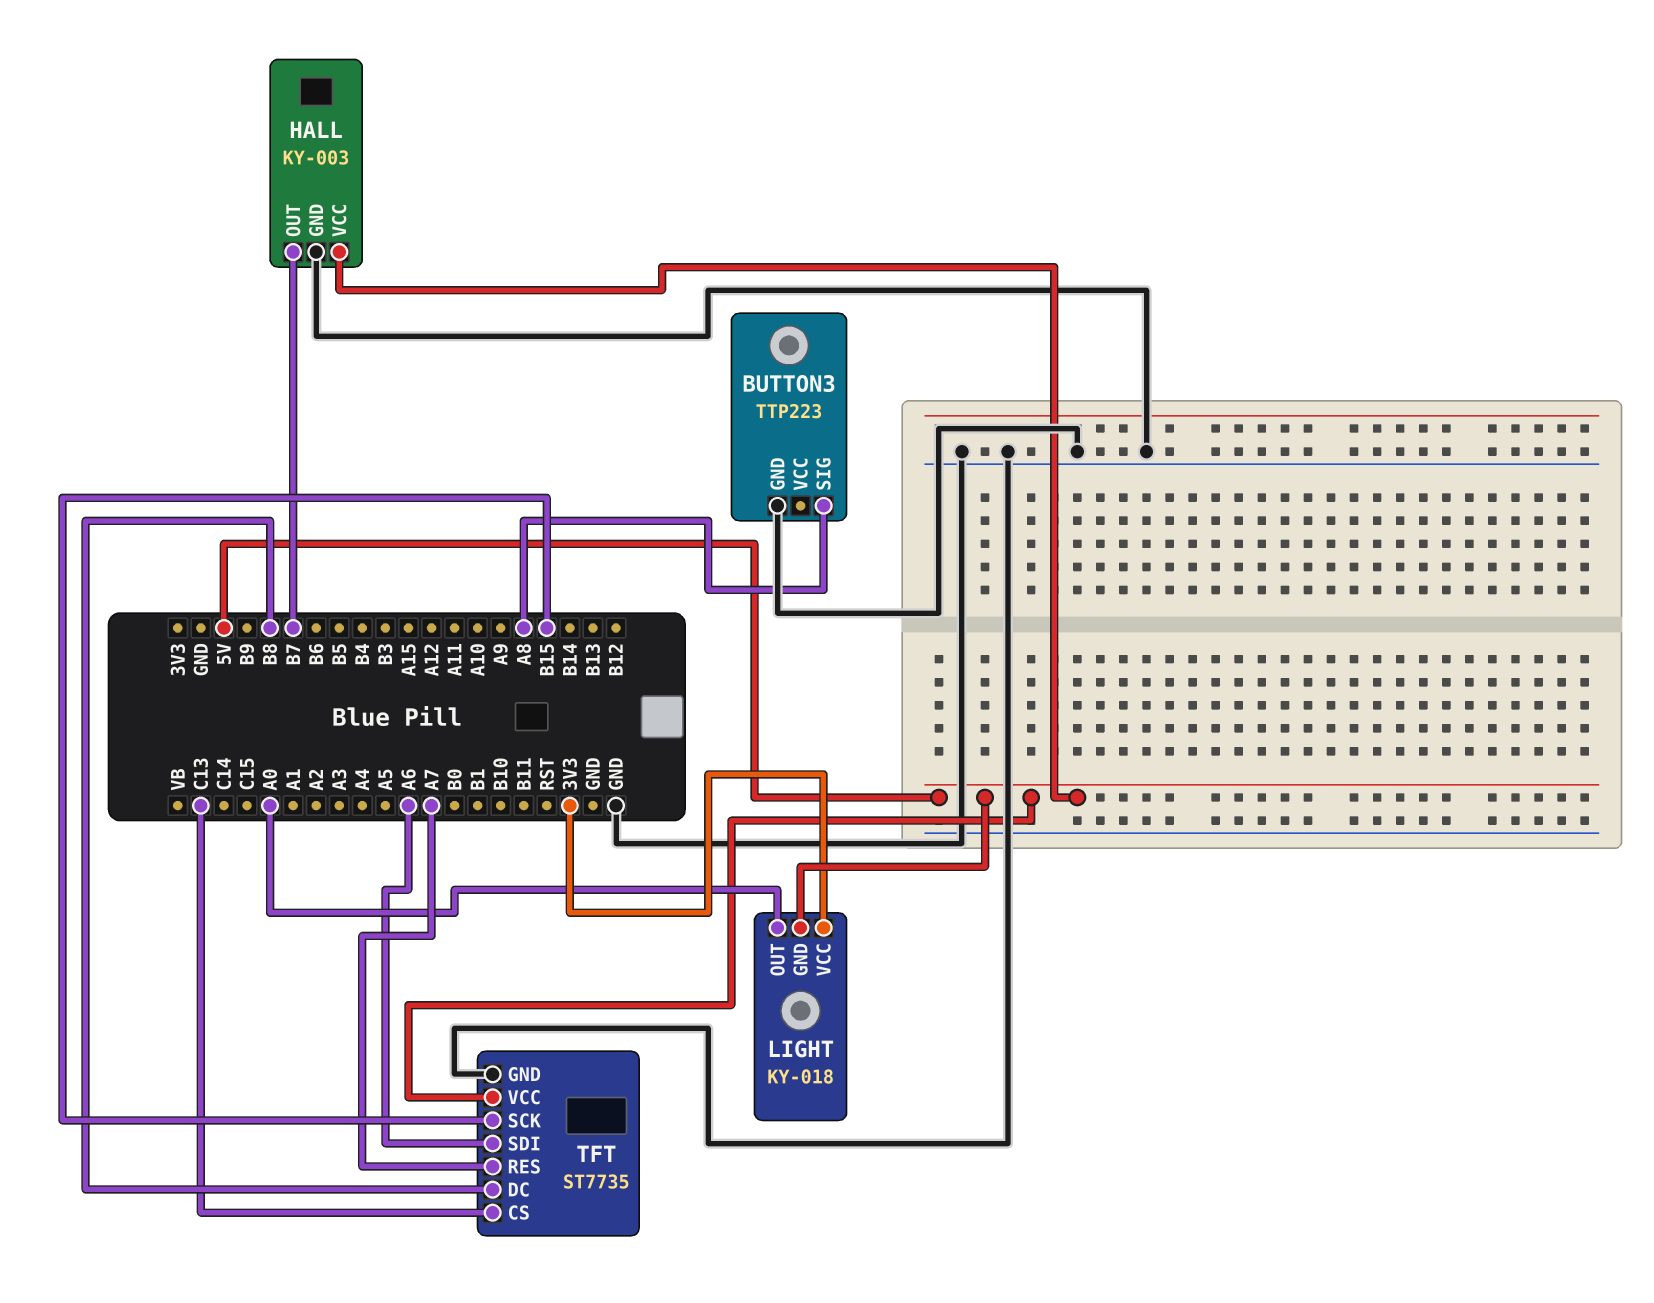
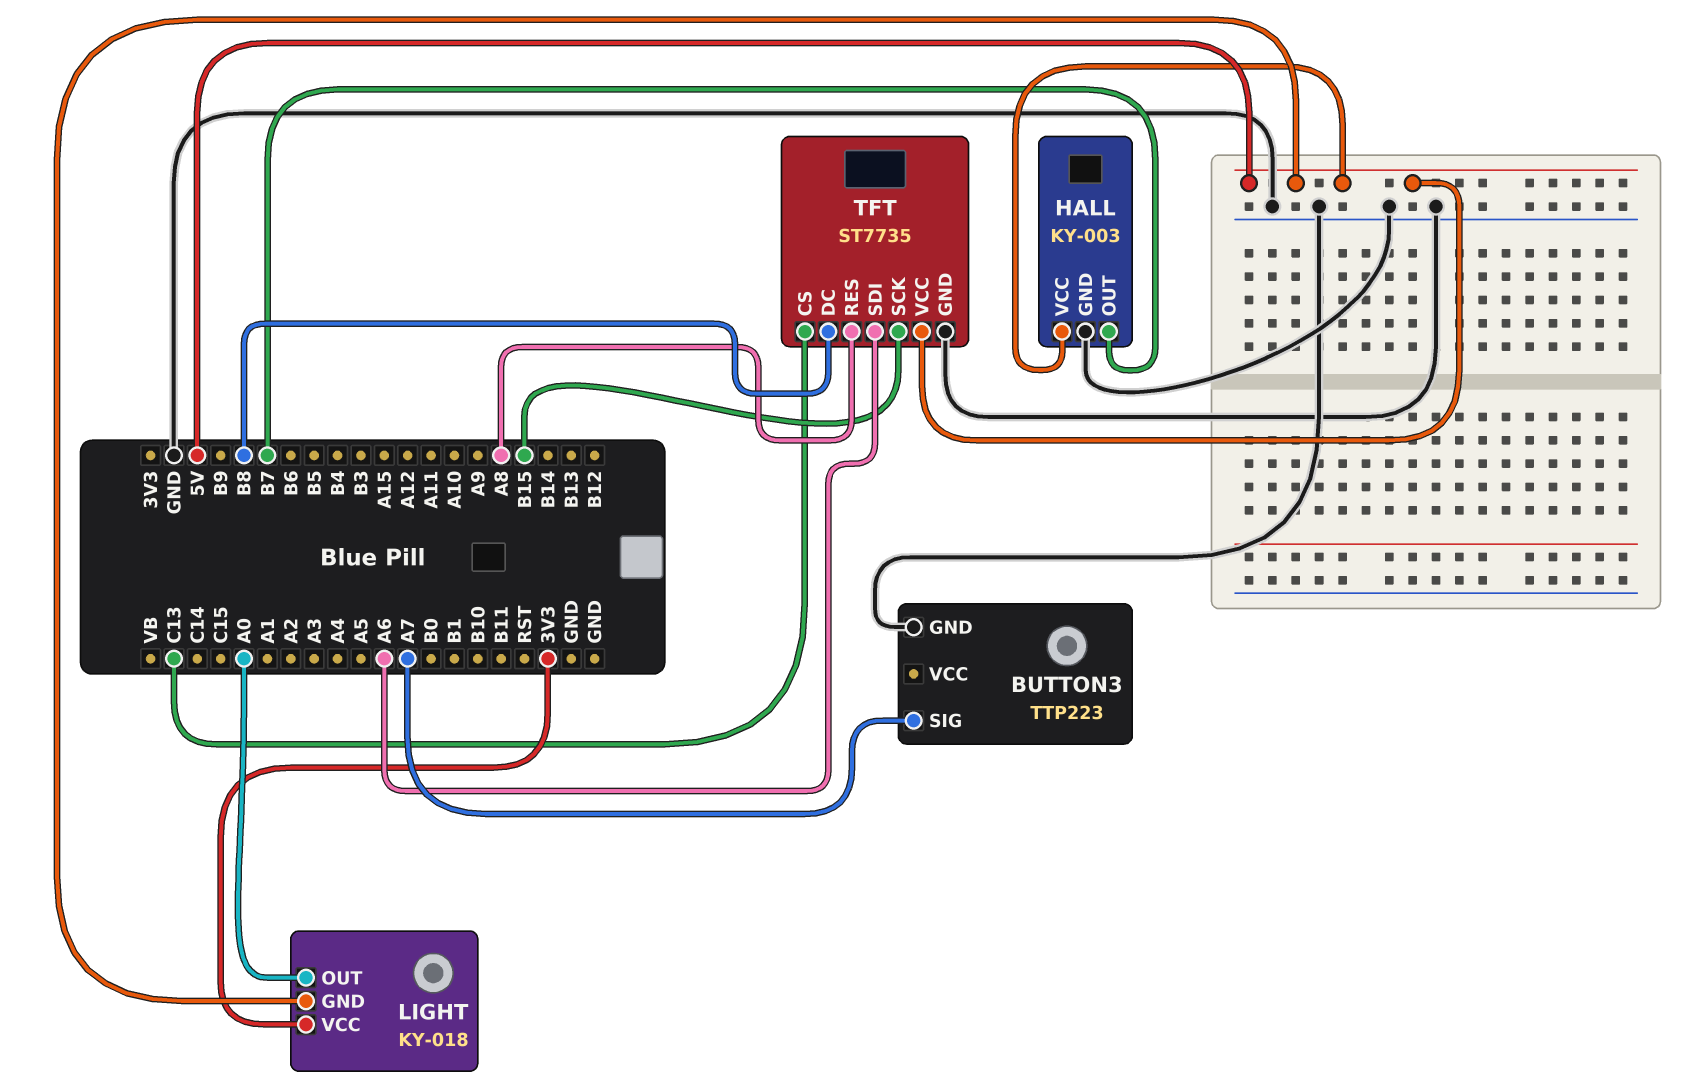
BUTTON3 pin SIG: A8 -> A7
TFT pin RES: A7 -> A8

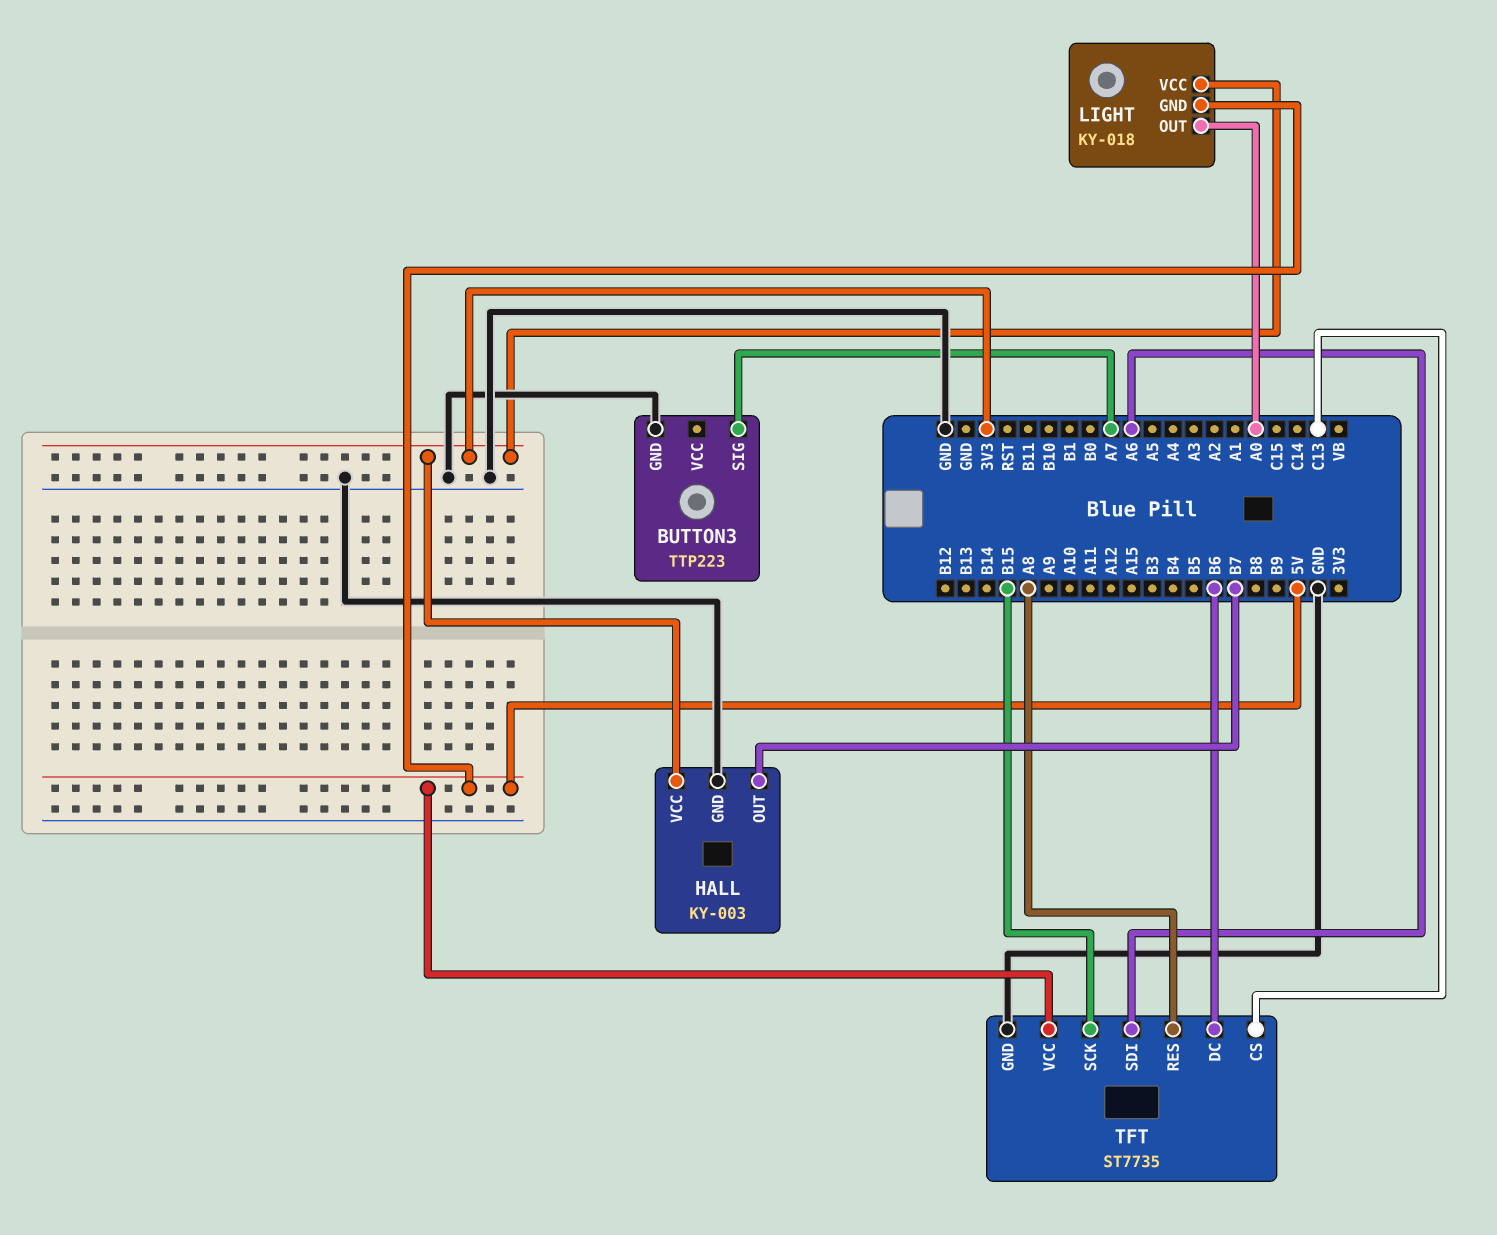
HALL pin VCC: 5V -> 3V3
TFT pin DC: B8 -> B6

